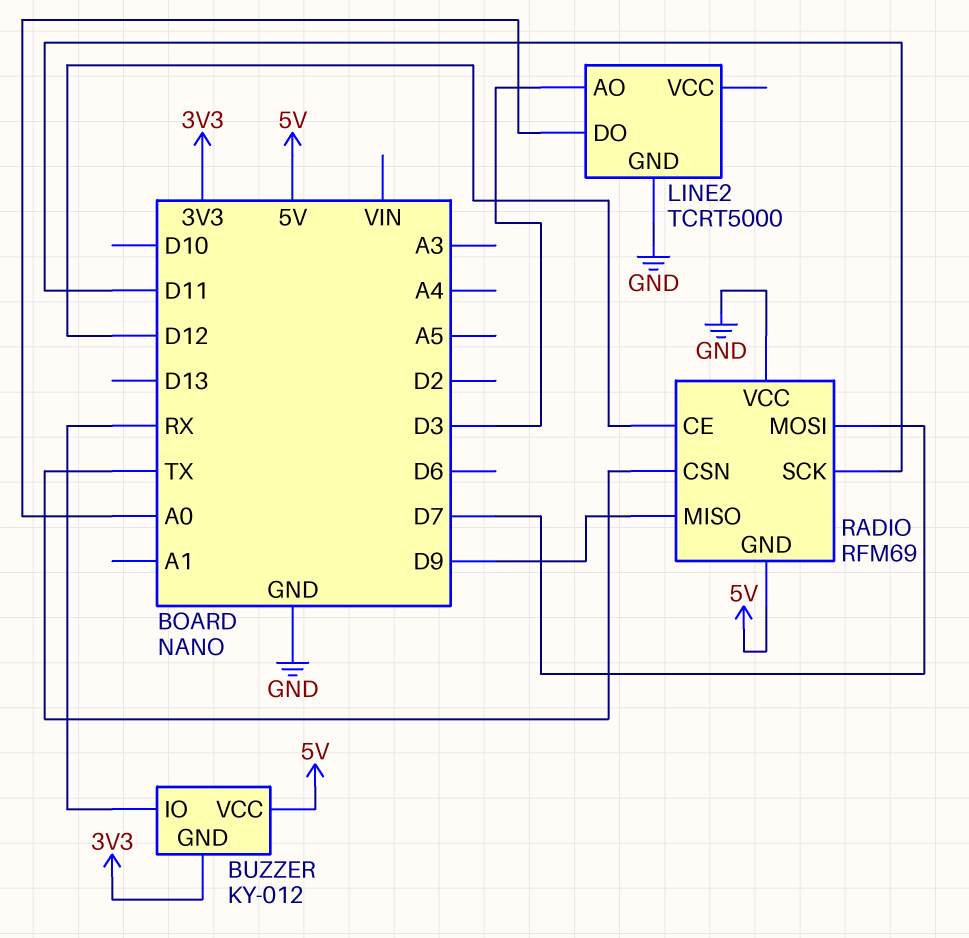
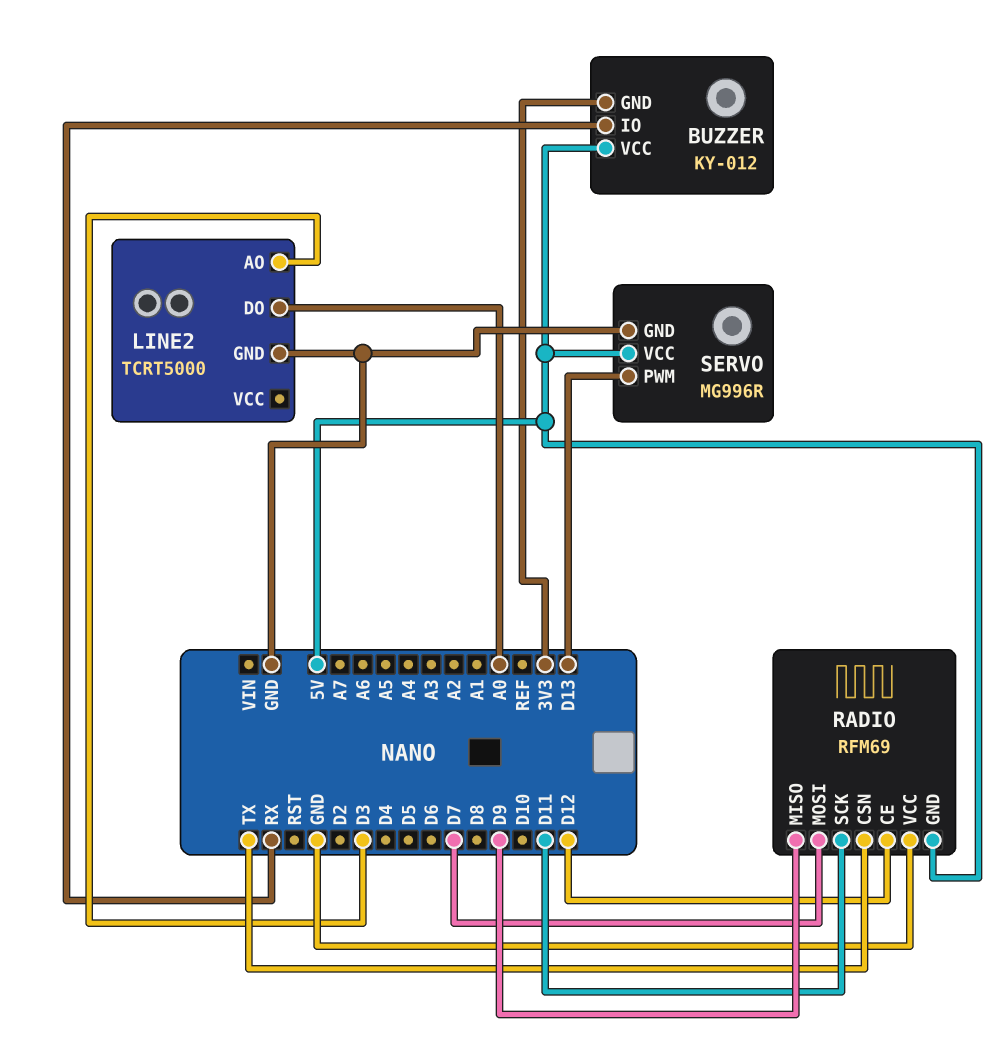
SERVO: none -> MG996R
SERVO pin GND: none -> GND
SERVO pin PWM: none -> D13
SERVO pin VCC: none -> 5V

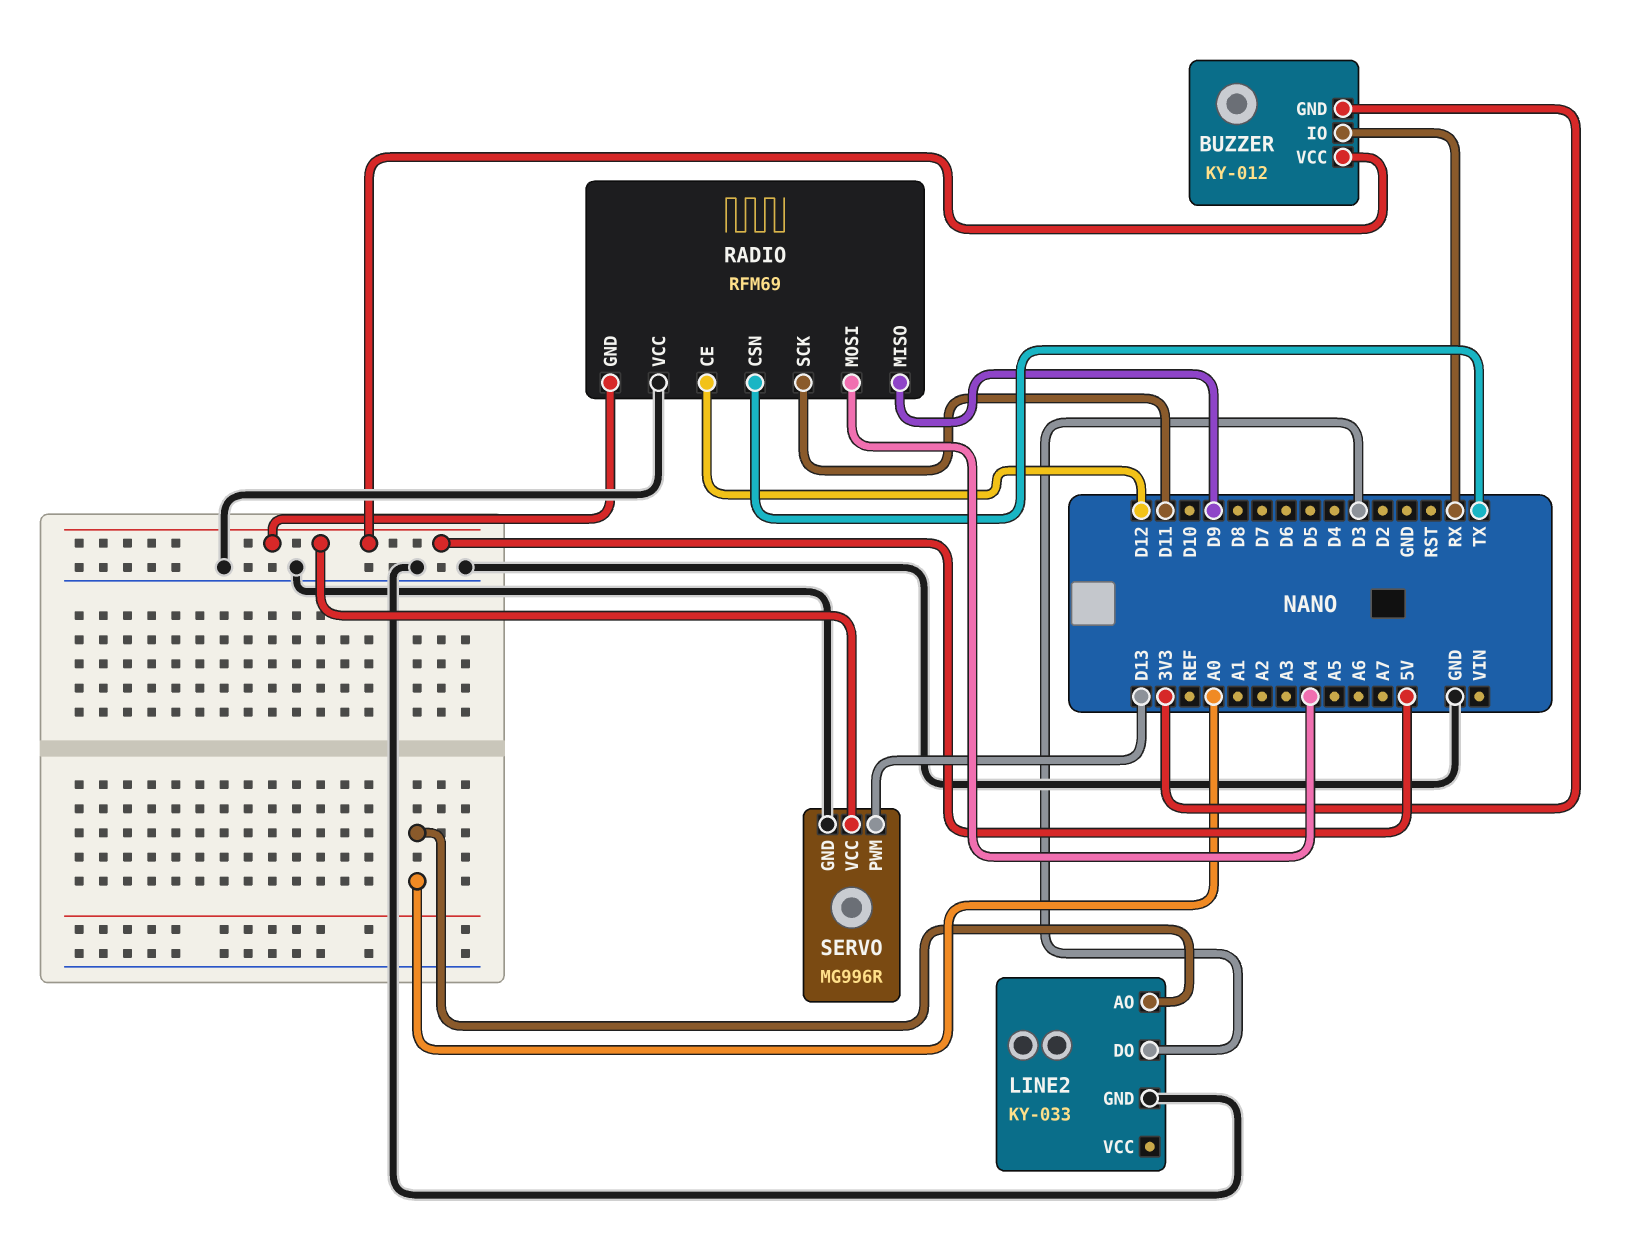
LINE2: TCRT5000 -> KY-033
LINE2 pin AO: D3 -> A0
LINE2 pin DO: A0 -> D3
RADIO pin MOSI: D7 -> A4

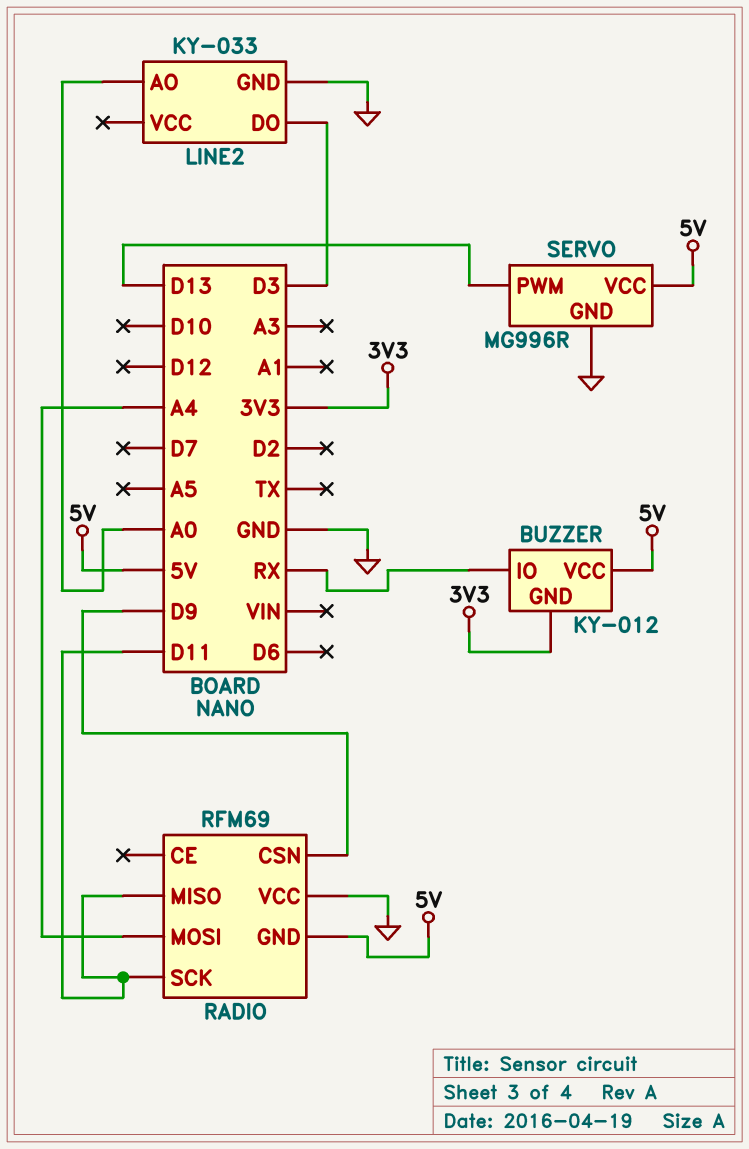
RADIO pin CE: D12 -> none
RADIO pin CSN: TX -> D9
RADIO pin MISO: D9 -> D11

